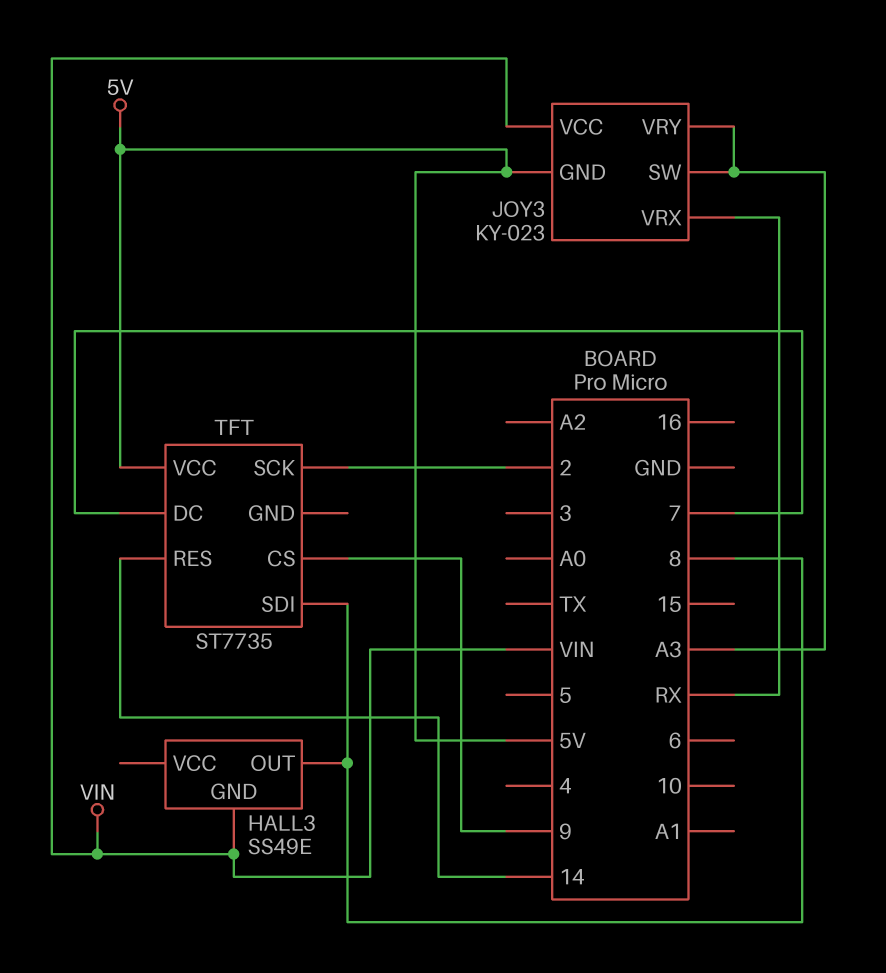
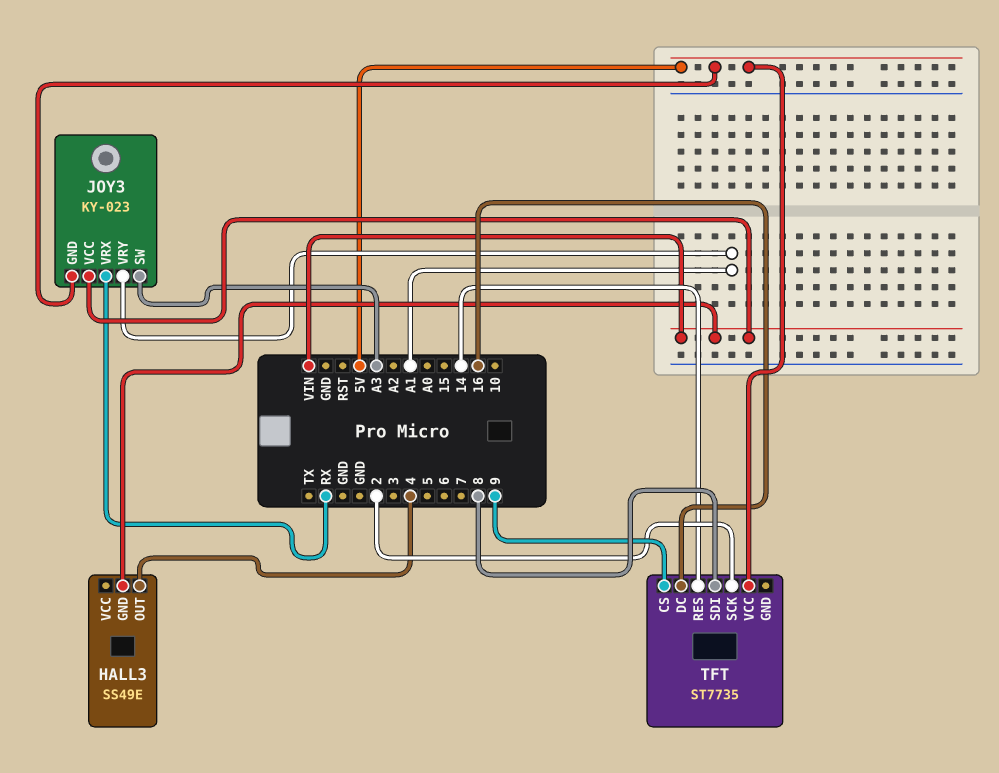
HALL3 pin OUT: 8 -> 4
JOY3 pin VRY: A3 -> A1
TFT pin DC: 7 -> 16

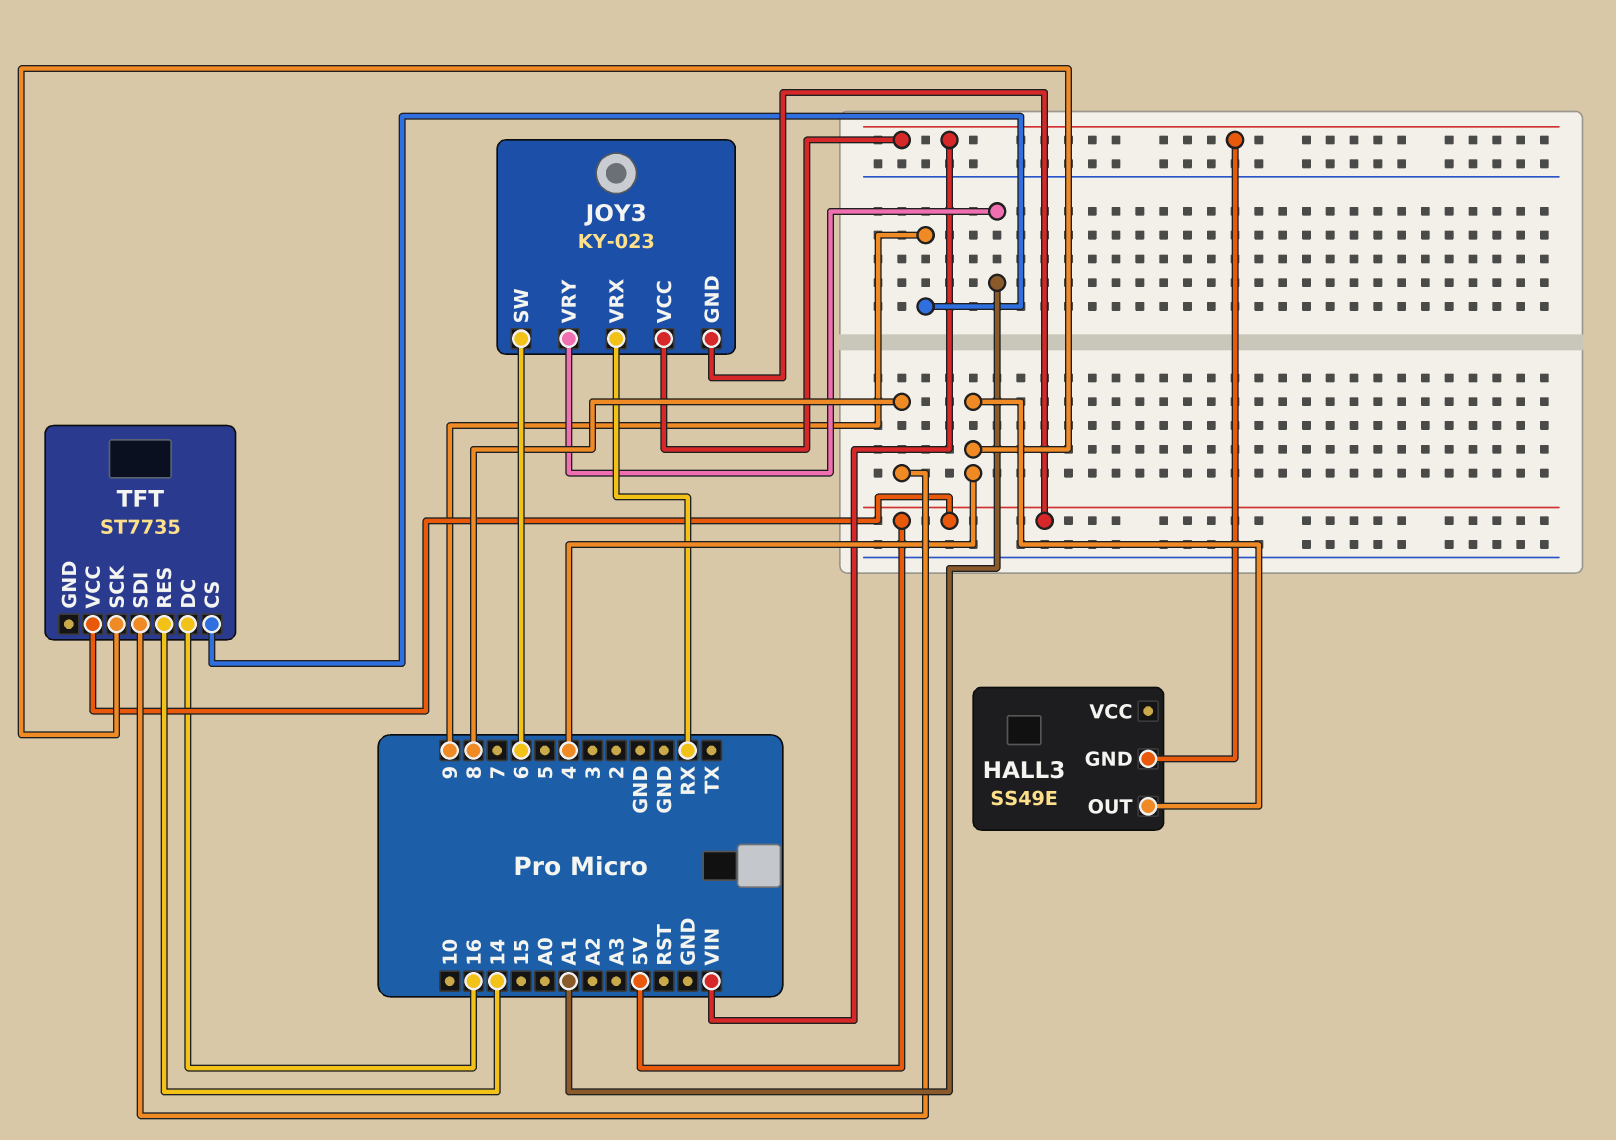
JOY3 pin SW: A3 -> 6
TFT pin SCK: 2 -> 4

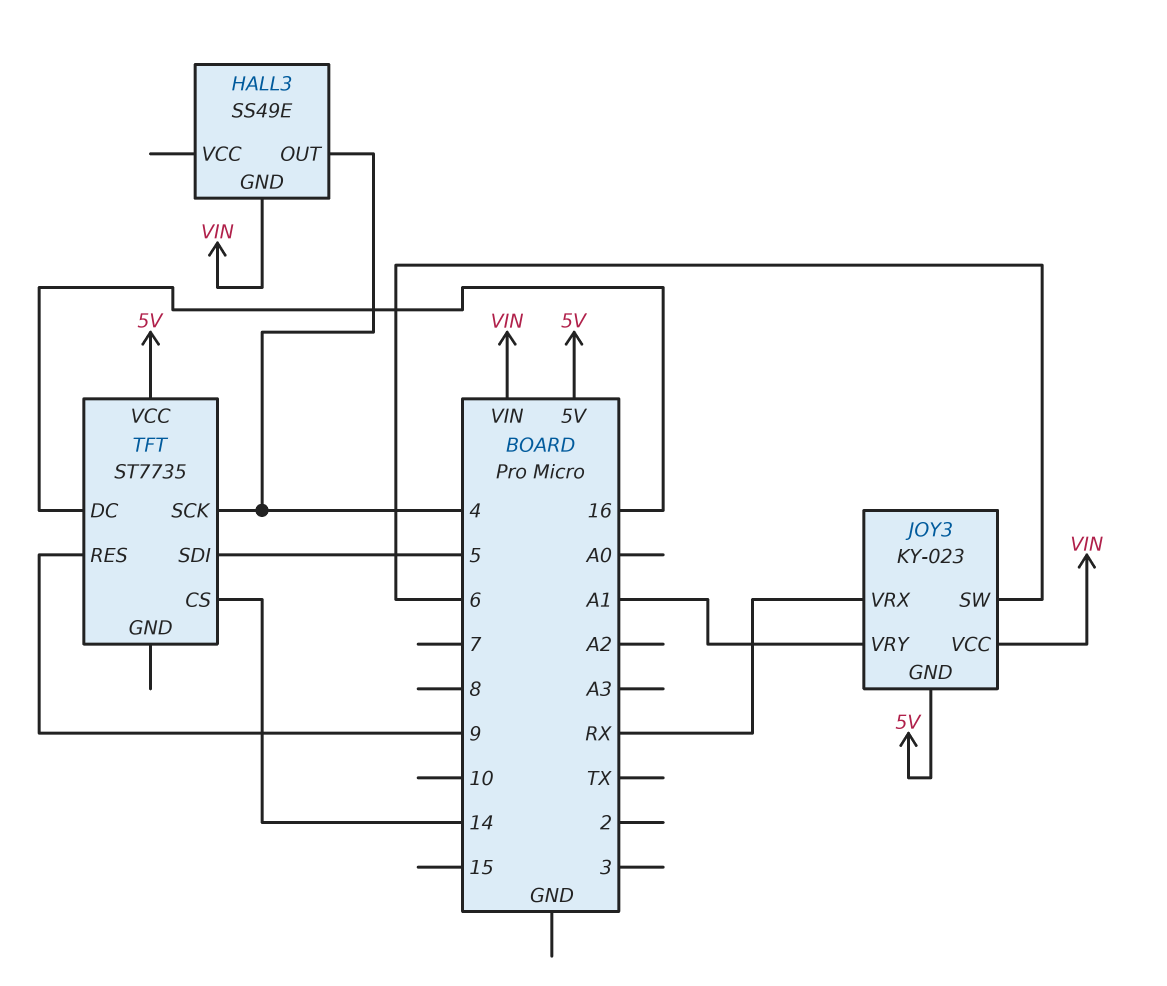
TFT pin CS: 9 -> 14
TFT pin RES: 14 -> 9
TFT pin SDI: 8 -> 5

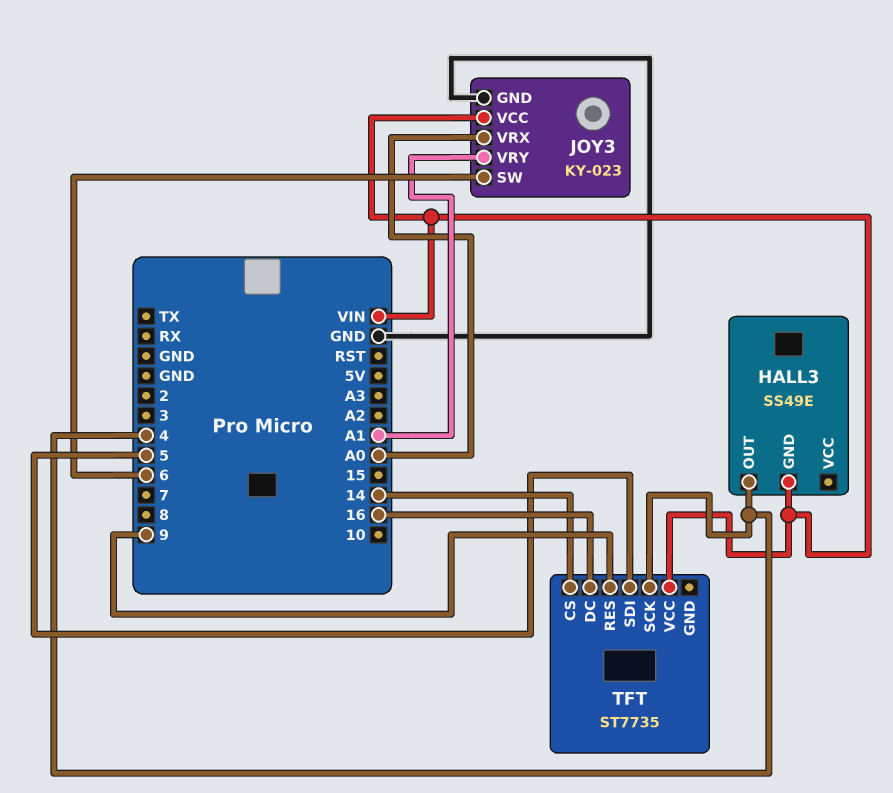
JOY3 pin GND: 5V -> GND
JOY3 pin VRX: RX -> A0
TFT pin VCC: 5V -> VIN

